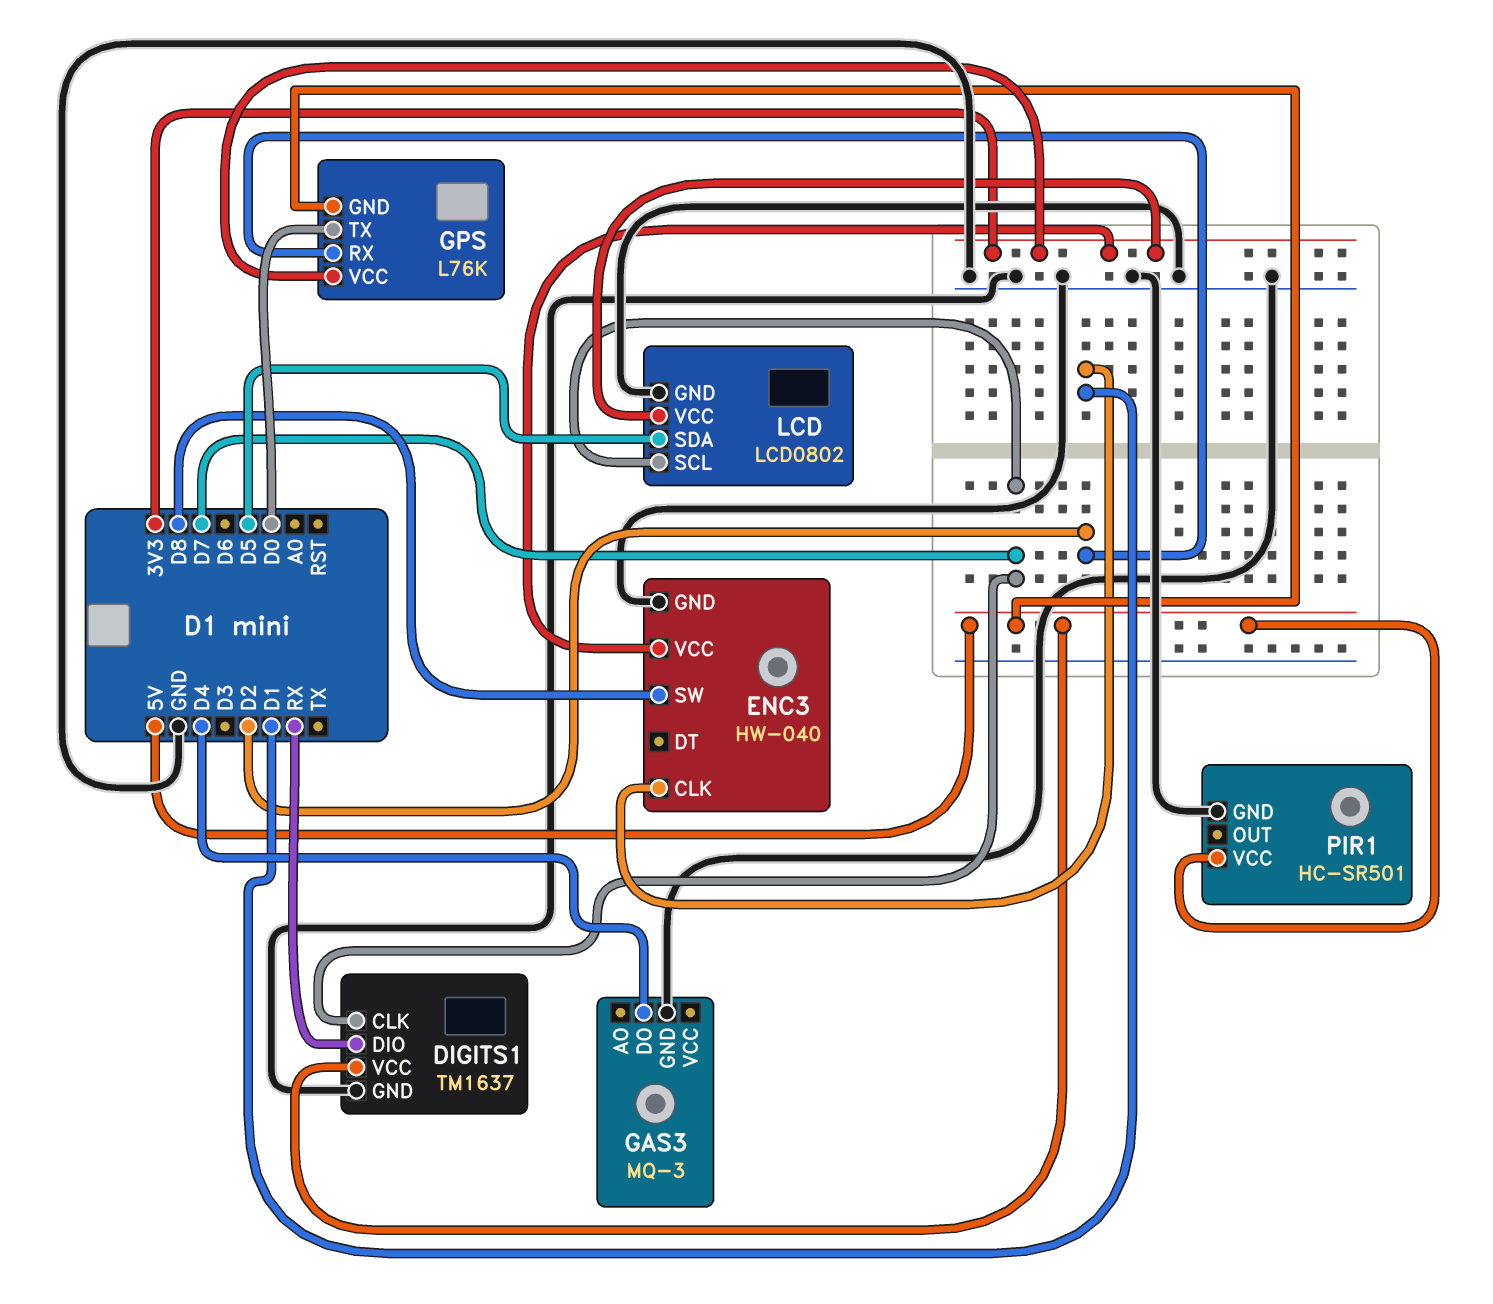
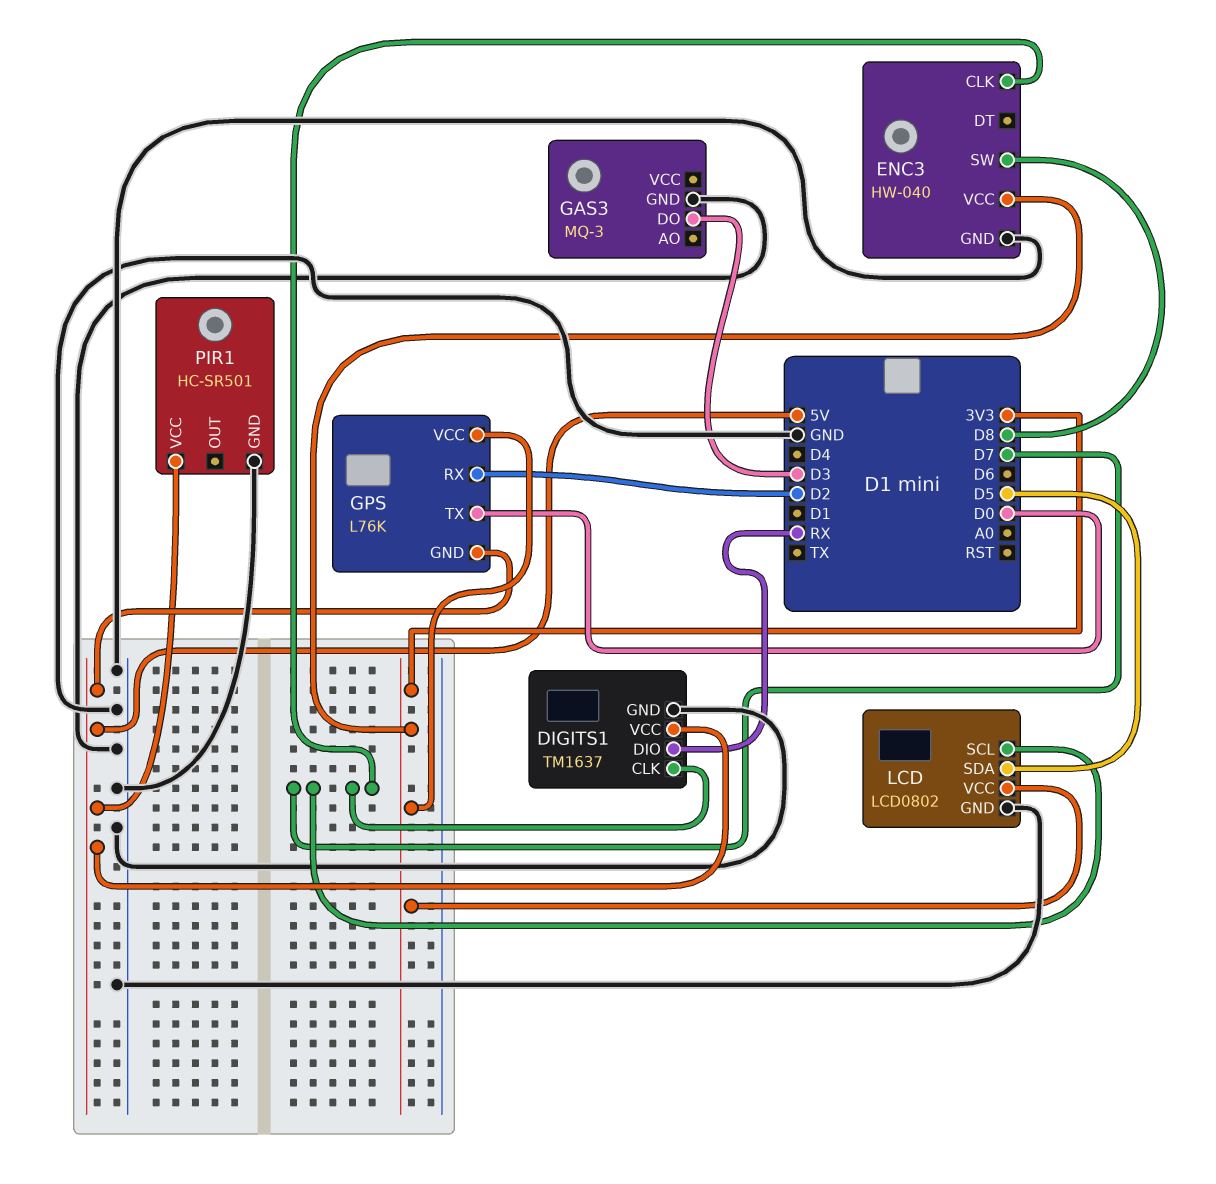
ENC3 pin CLK: D1 -> D7
GAS3 pin DO: D4 -> D3

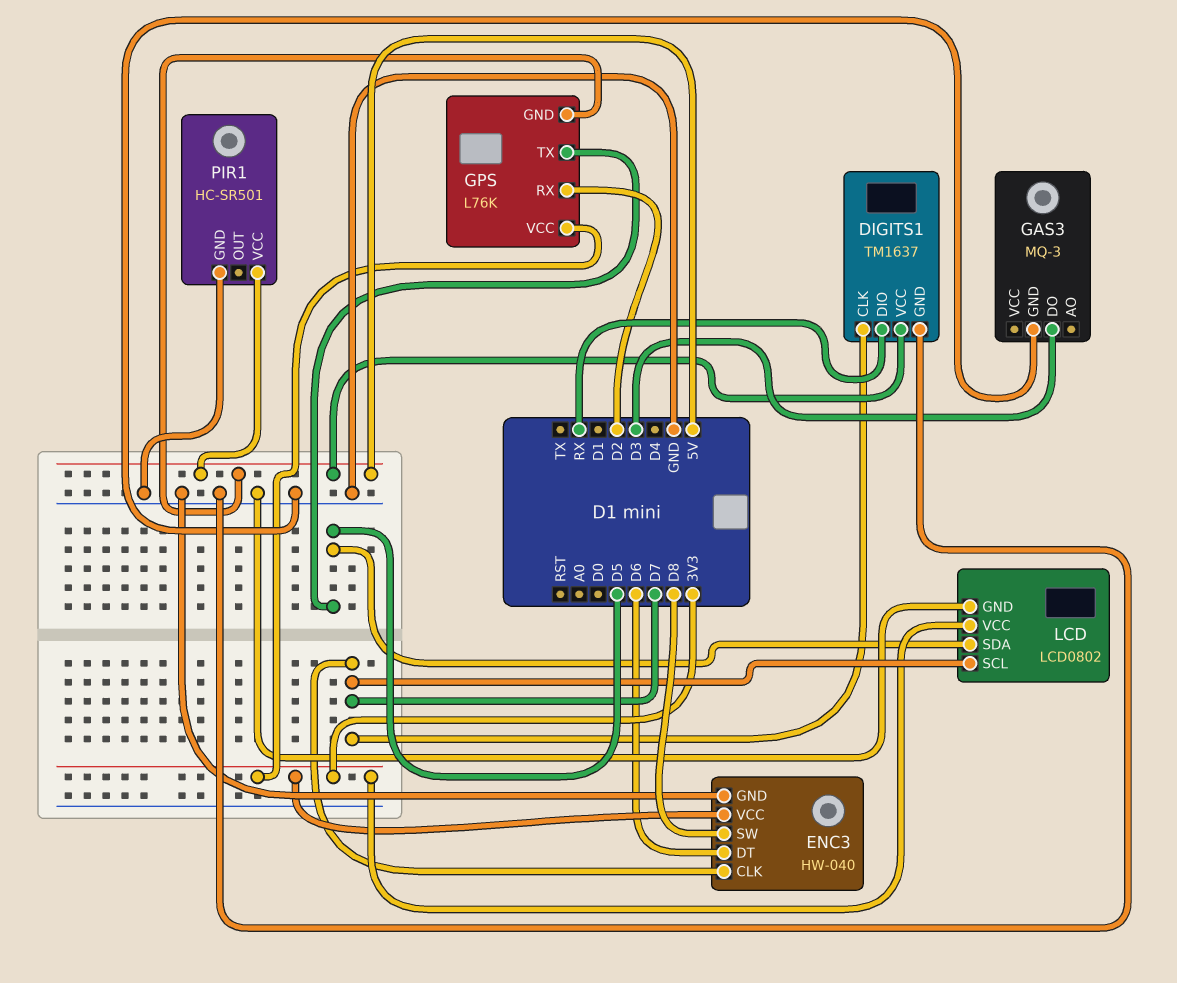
ENC3 pin DT: none -> D6
GPS pin TX: D0 -> D5

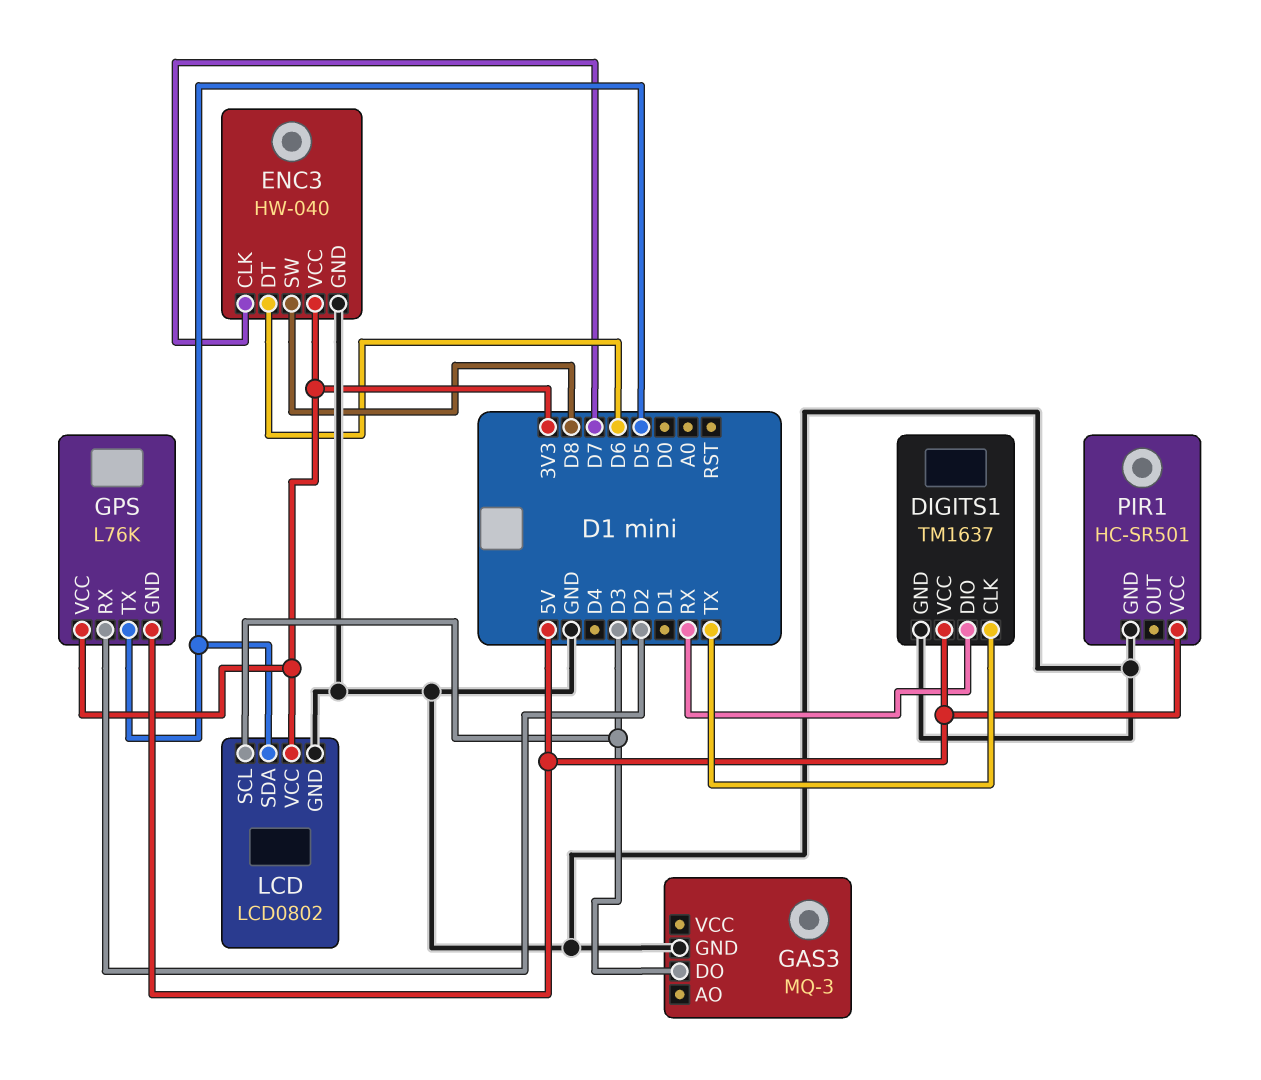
DIGITS1 pin CLK: D7 -> TX
LCD pin SCL: D7 -> D3

